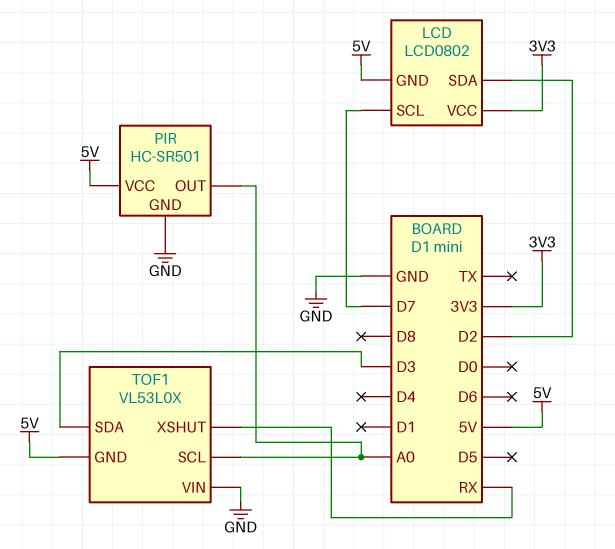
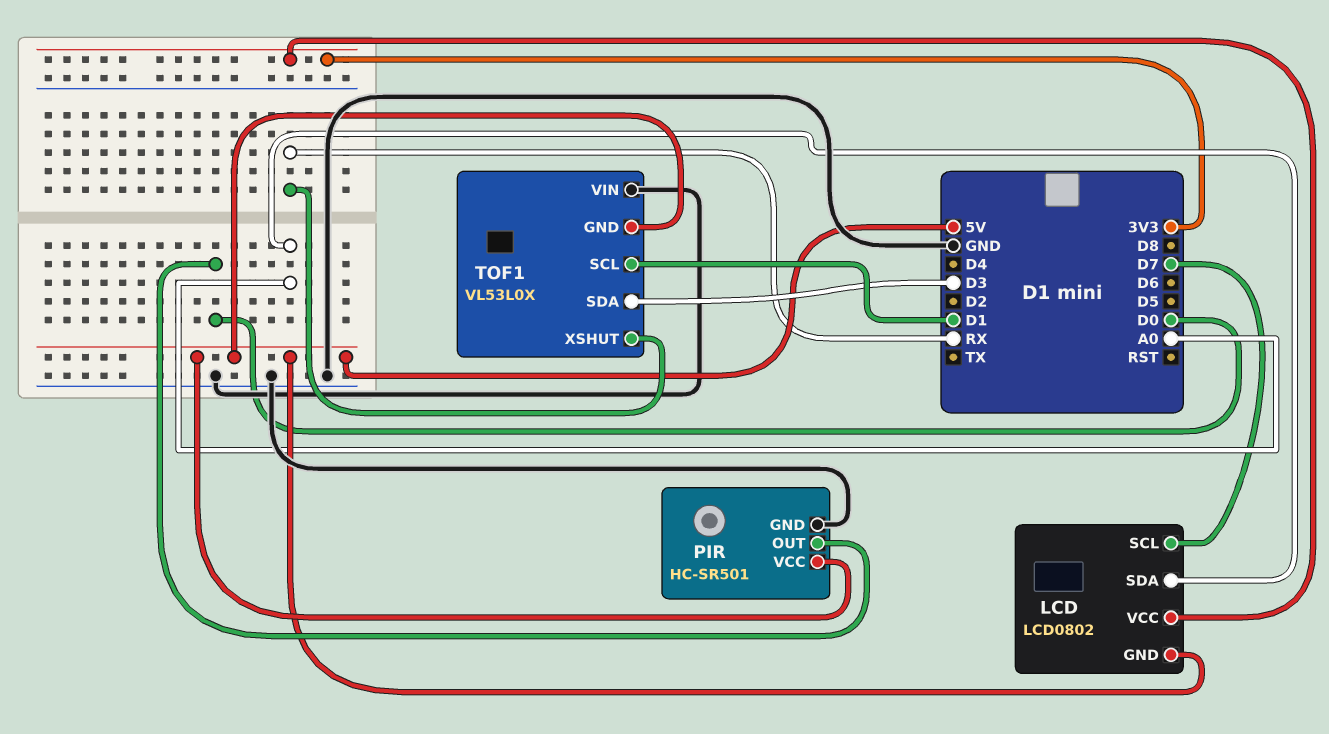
LCD pin SDA: D2 -> A0
PIR pin OUT: A0 -> D0
TOF1 pin SCL: A0 -> D1

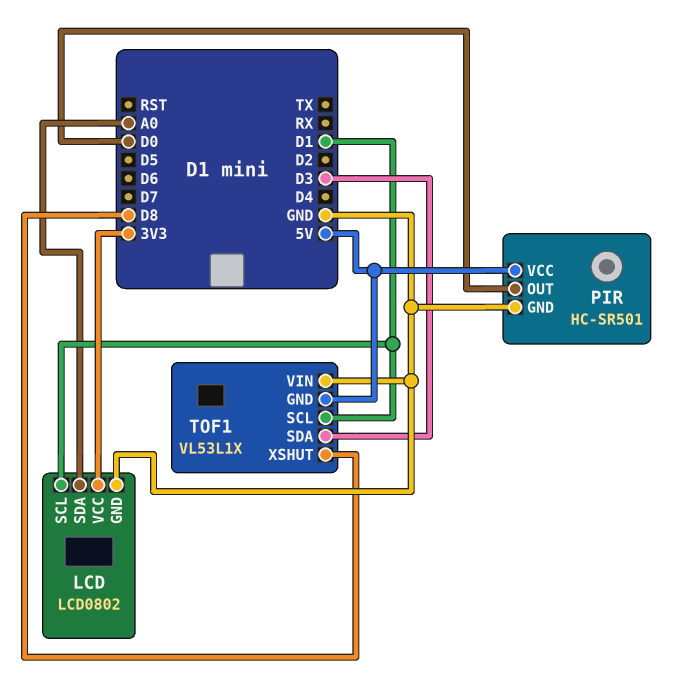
LCD pin GND: 5V -> GND
LCD pin SCL: D7 -> D1
TOF1: VL53L0X -> VL53L1X
TOF1 pin XSHUT: RX -> D8

